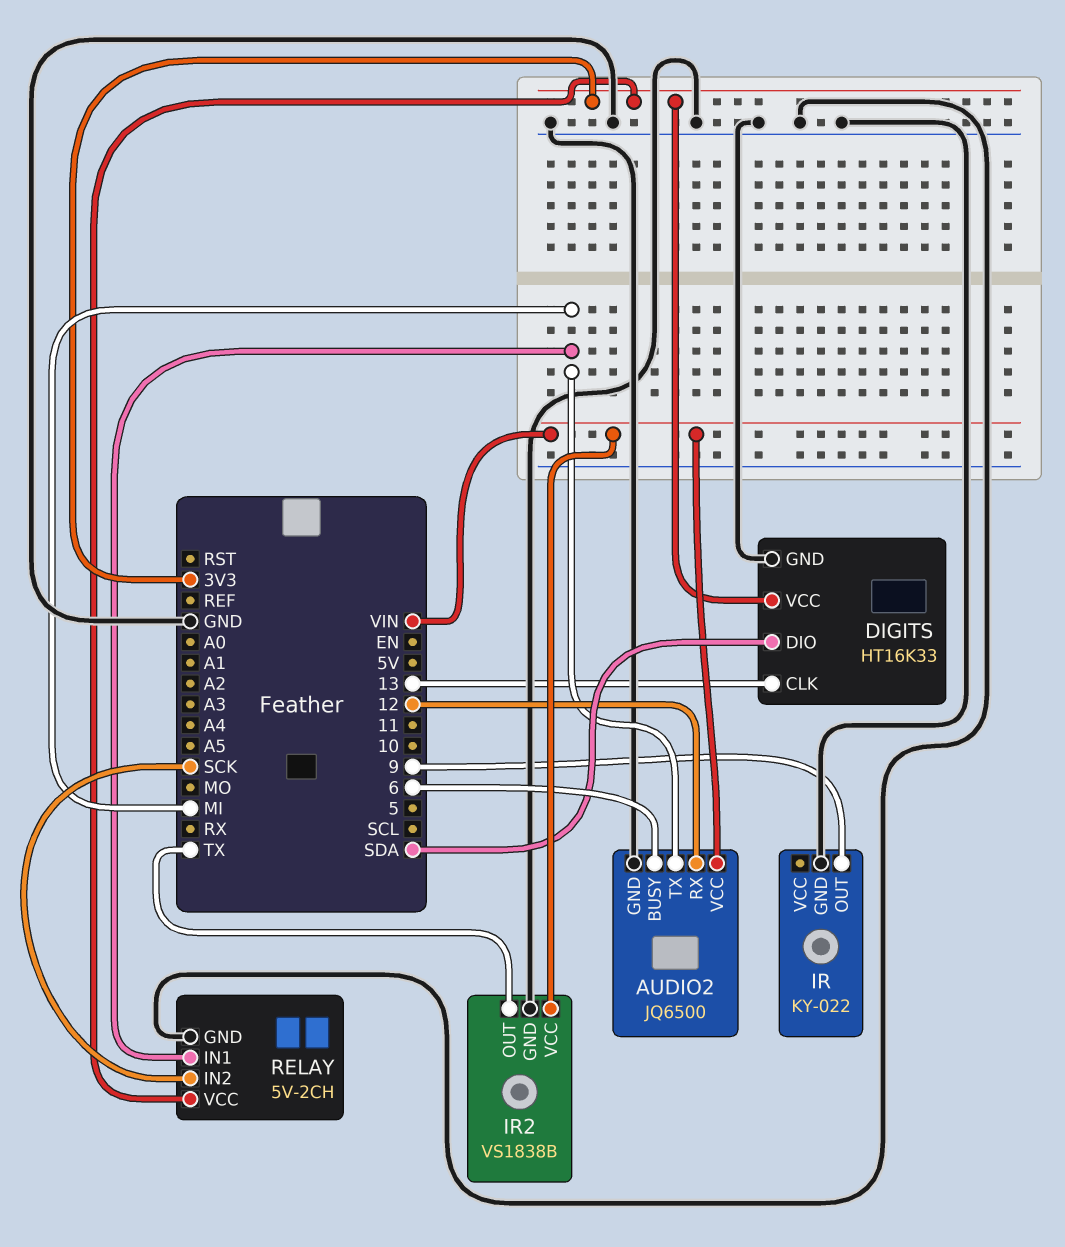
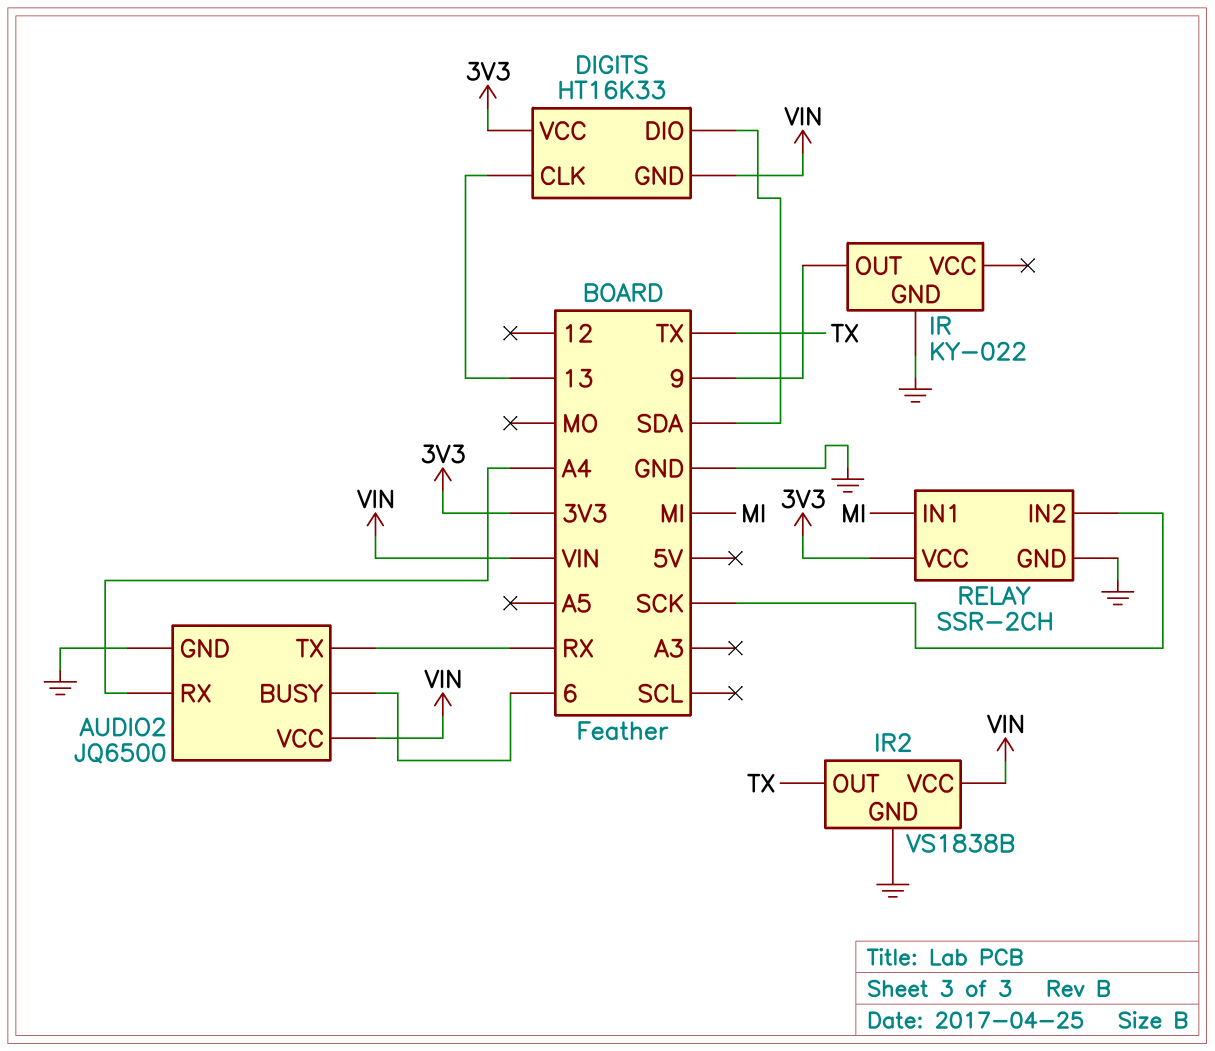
AUDIO2 pin RX: 12 -> A4
AUDIO2 pin TX: MI -> RX
DIGITS pin GND: GND -> VIN
RELAY: 5V-2CH -> SSR-2CH

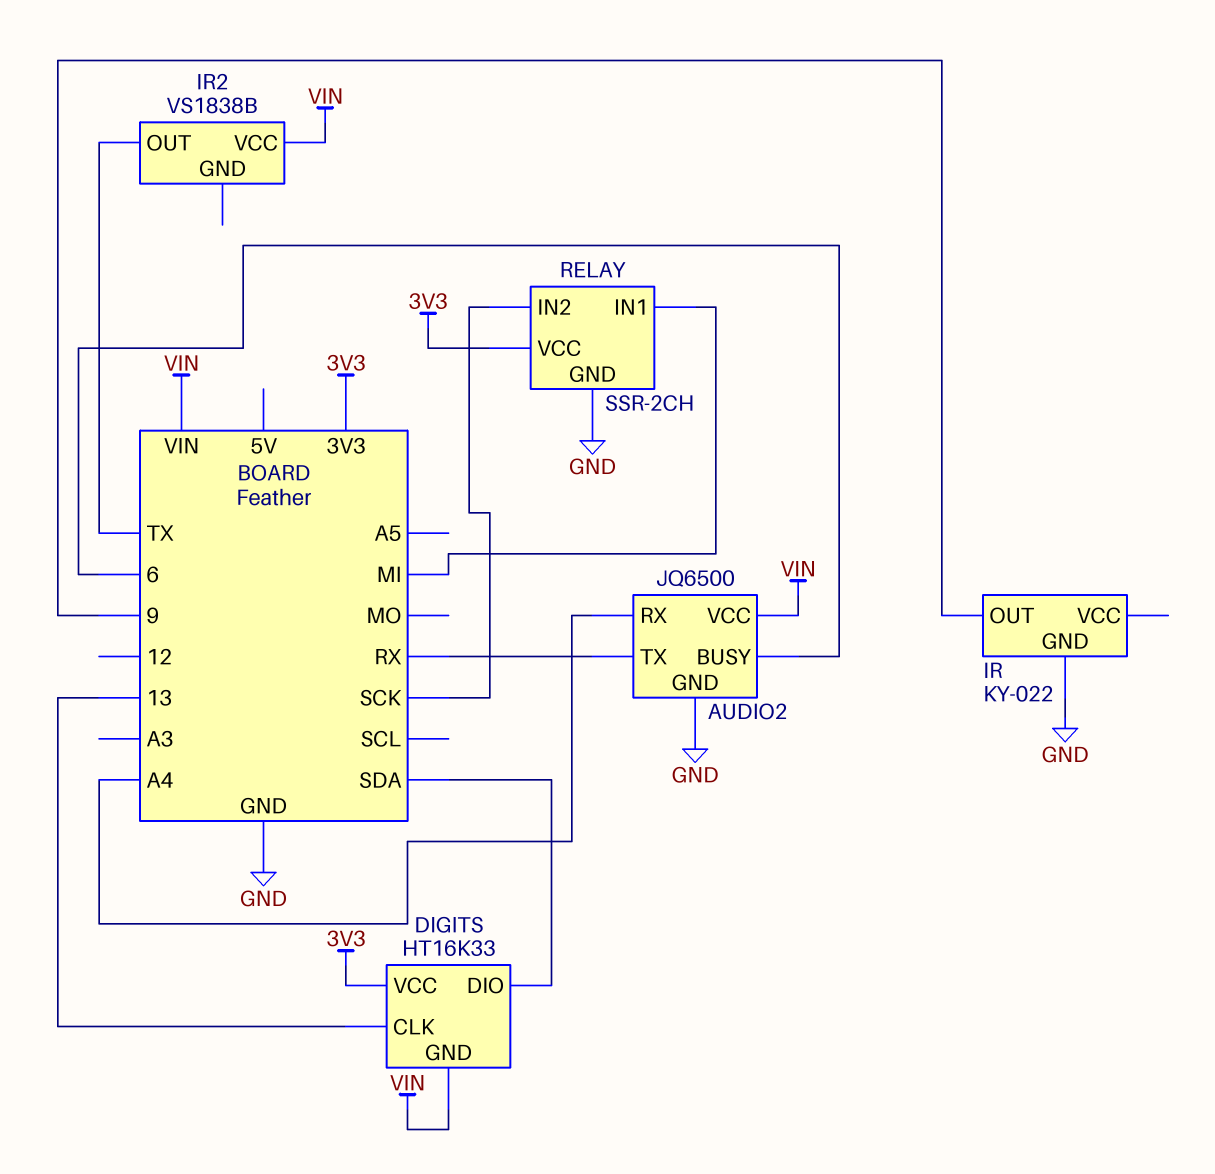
IR2 pin GND: GND -> none

